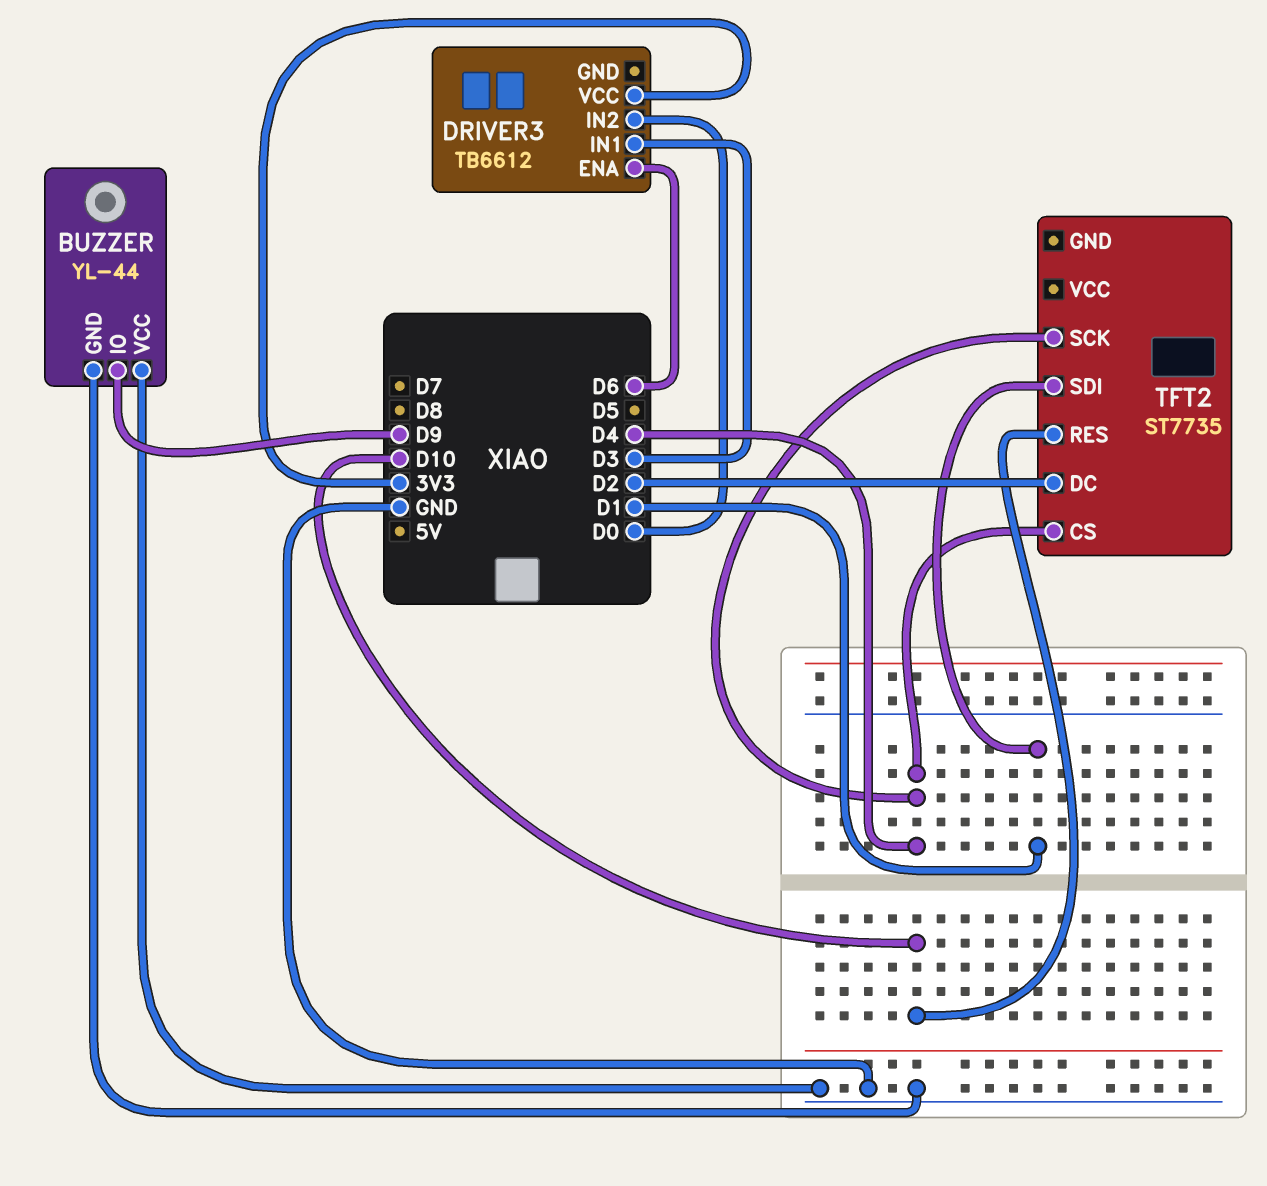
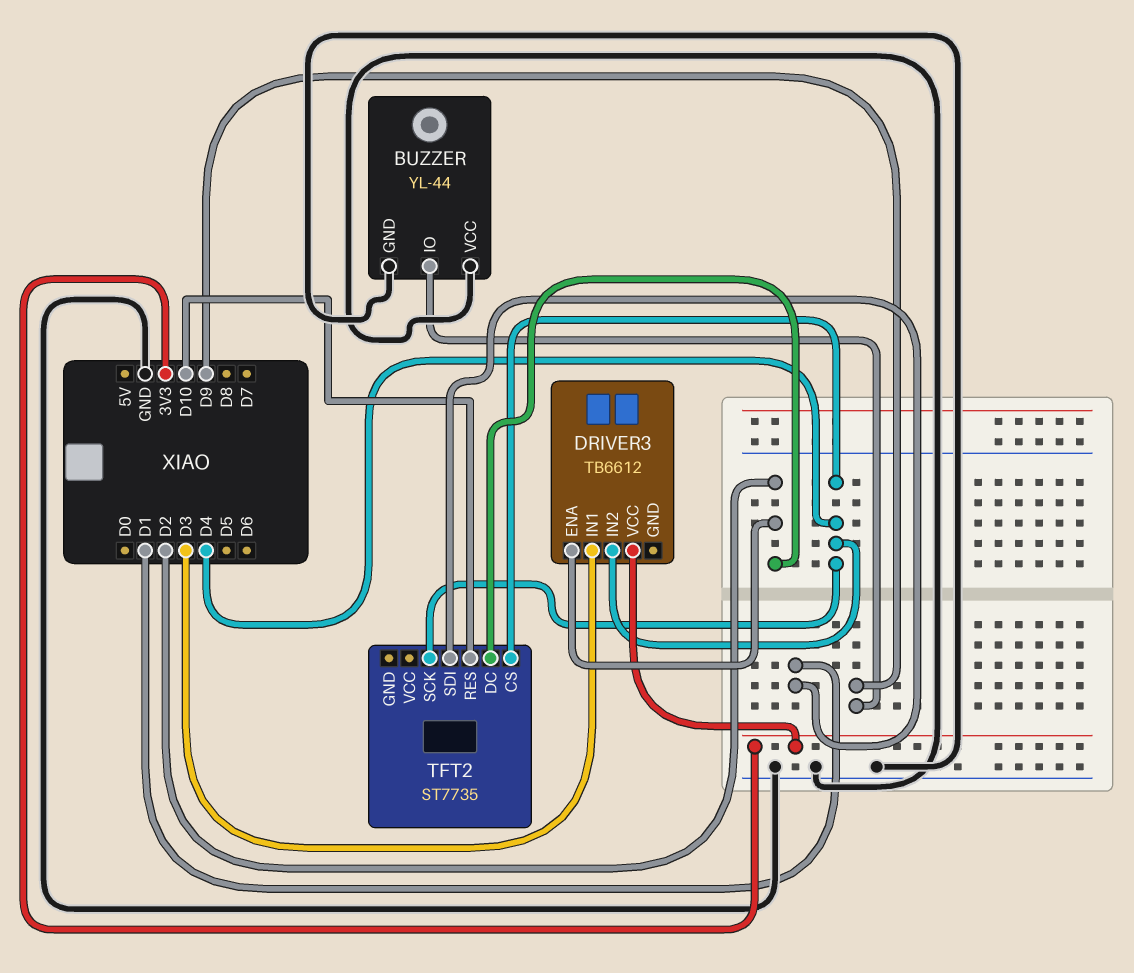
DRIVER3 pin ENA: D6 -> D2
DRIVER3 pin IN2: D0 -> D4

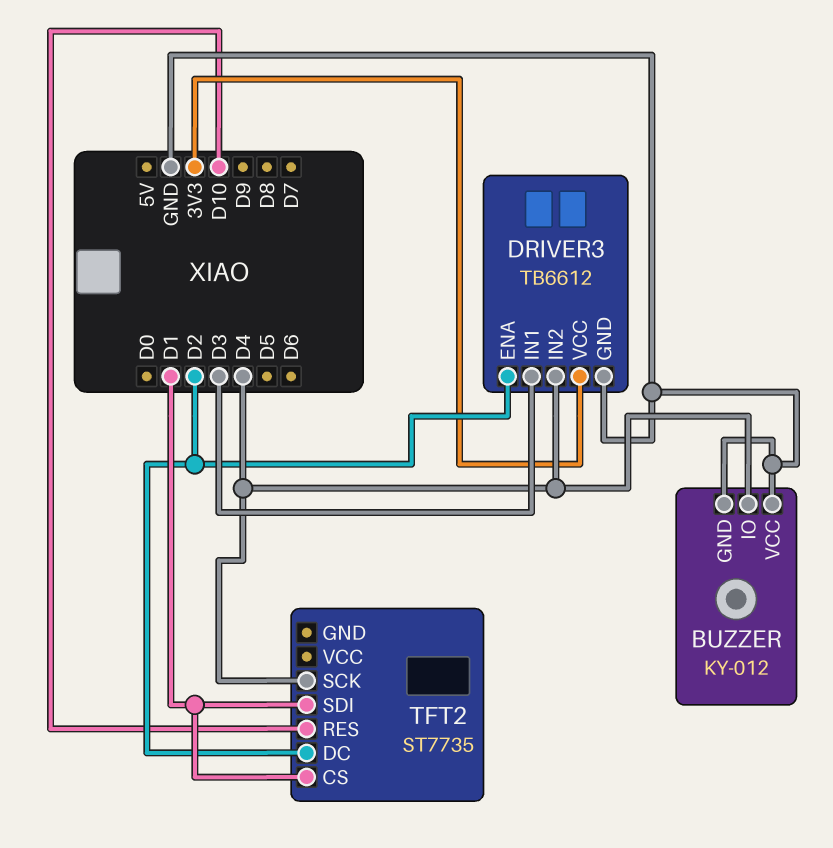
BUZZER: YL-44 -> KY-012
BUZZER pin IO: D9 -> D4
DRIVER3 pin GND: none -> GND
TFT2 pin CS: D4 -> D1

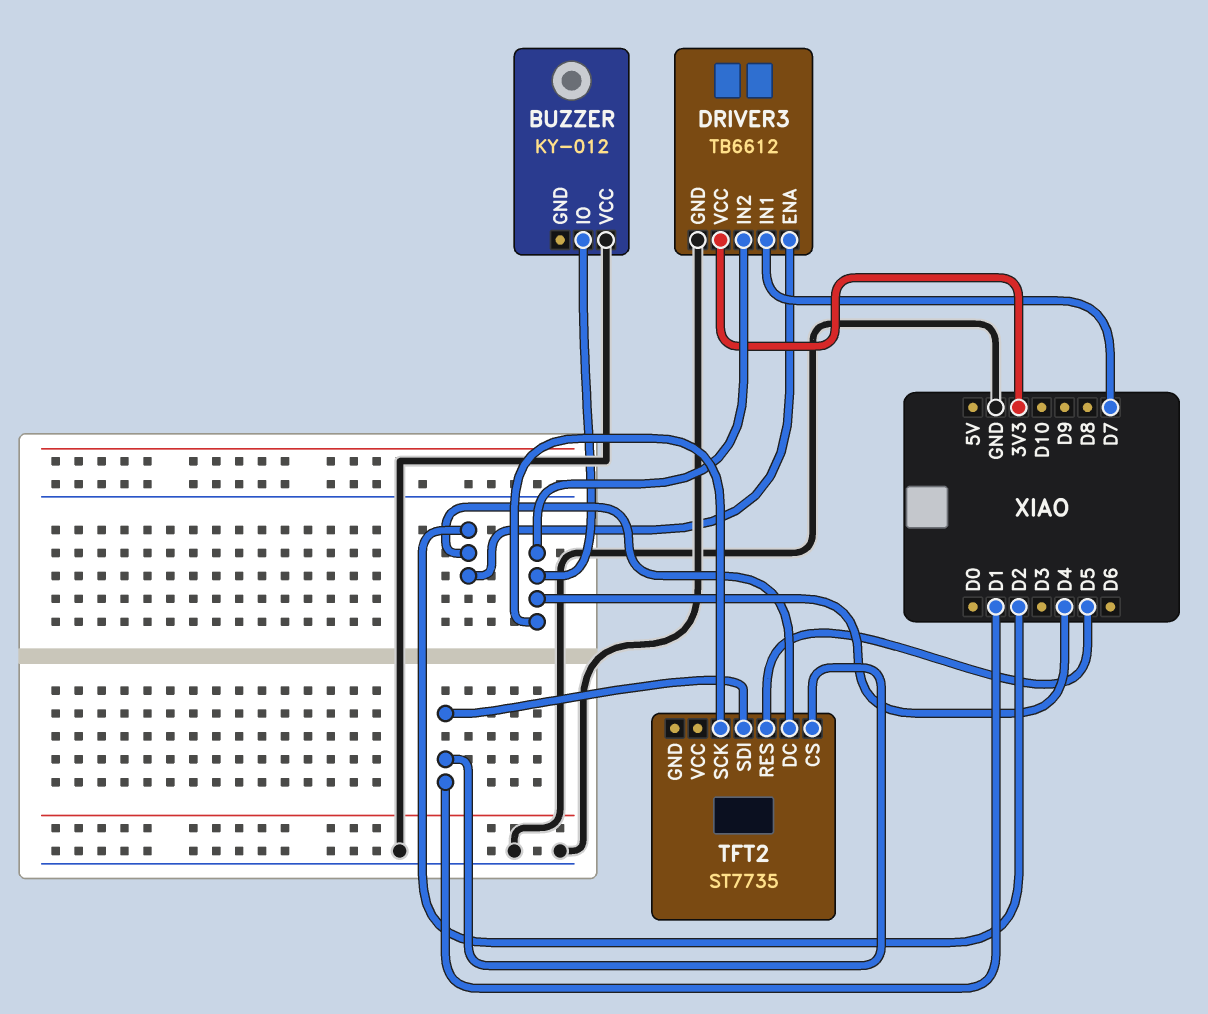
BUZZER pin GND: GND -> none
DRIVER3 pin IN1: D3 -> D7
TFT2 pin RES: D10 -> D5

